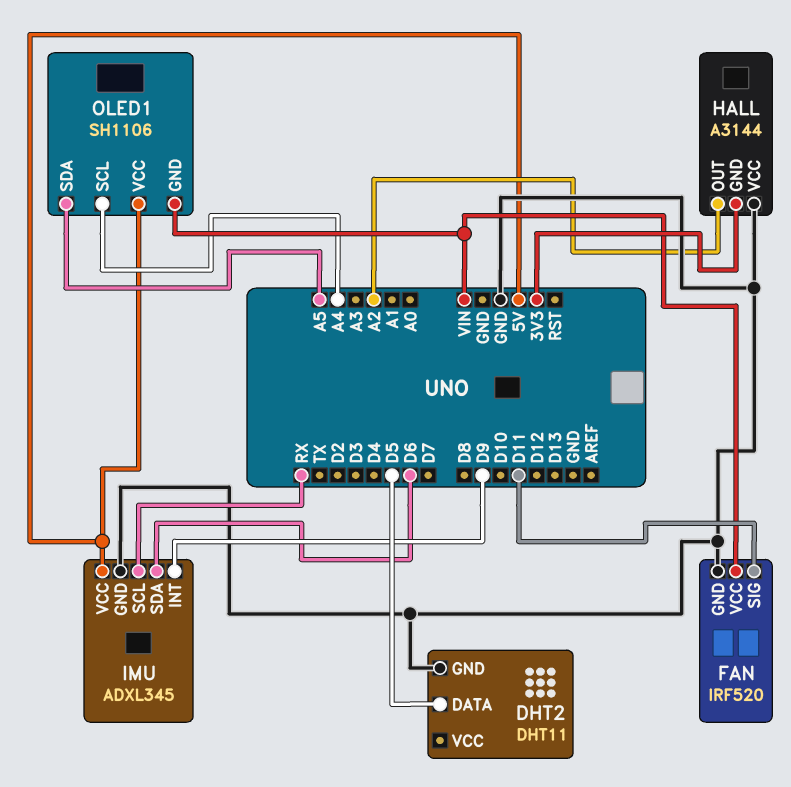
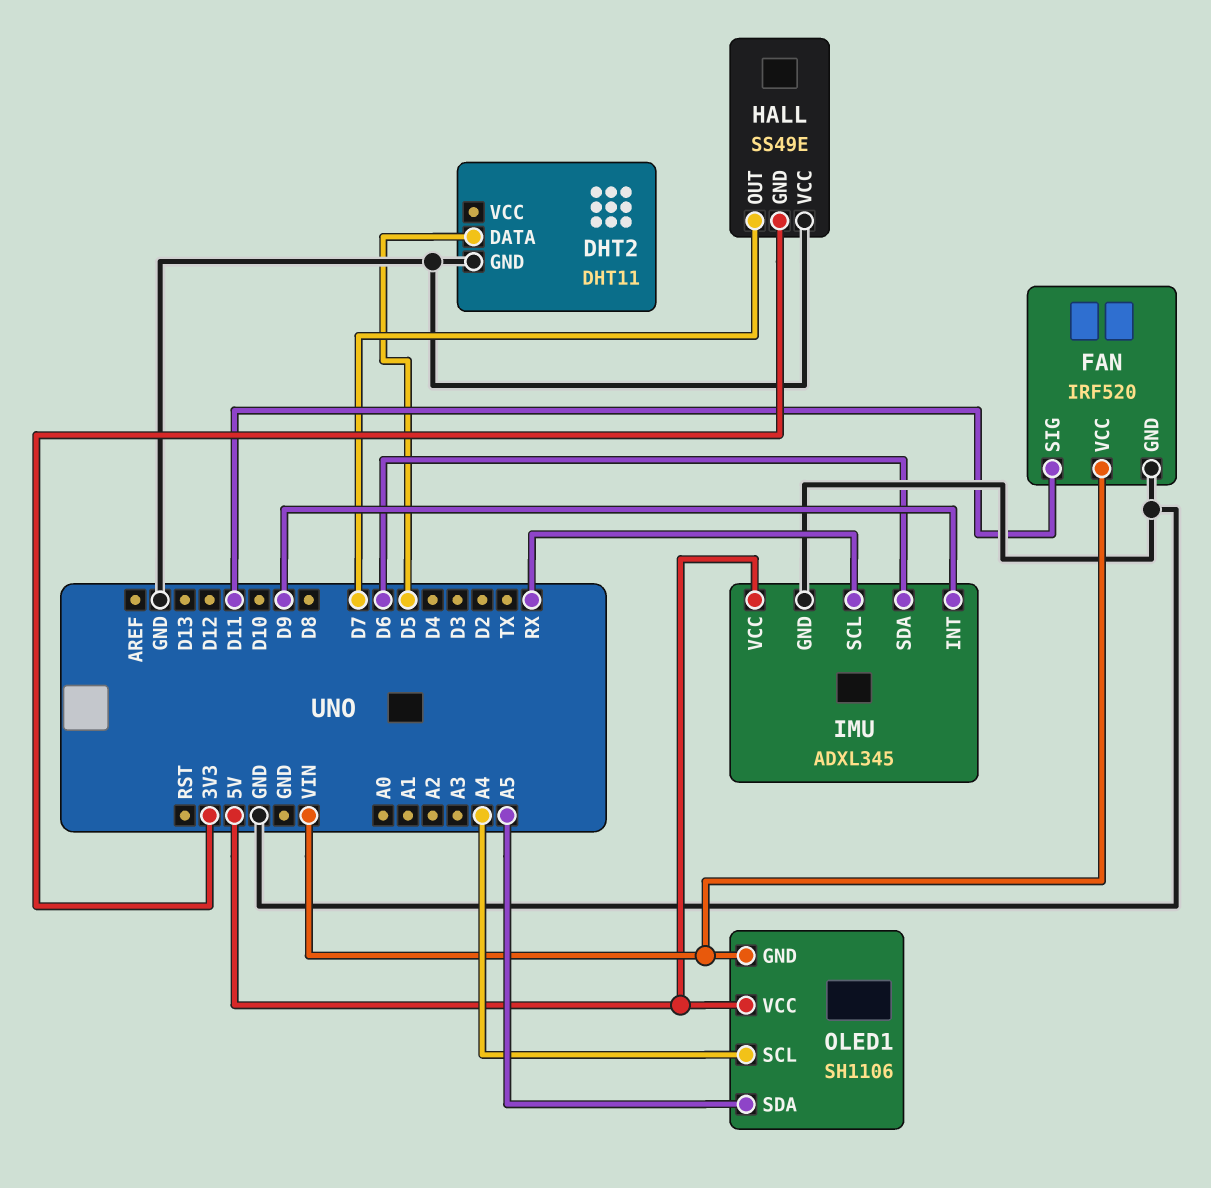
HALL: A3144 -> SS49E
HALL pin OUT: A2 -> D7

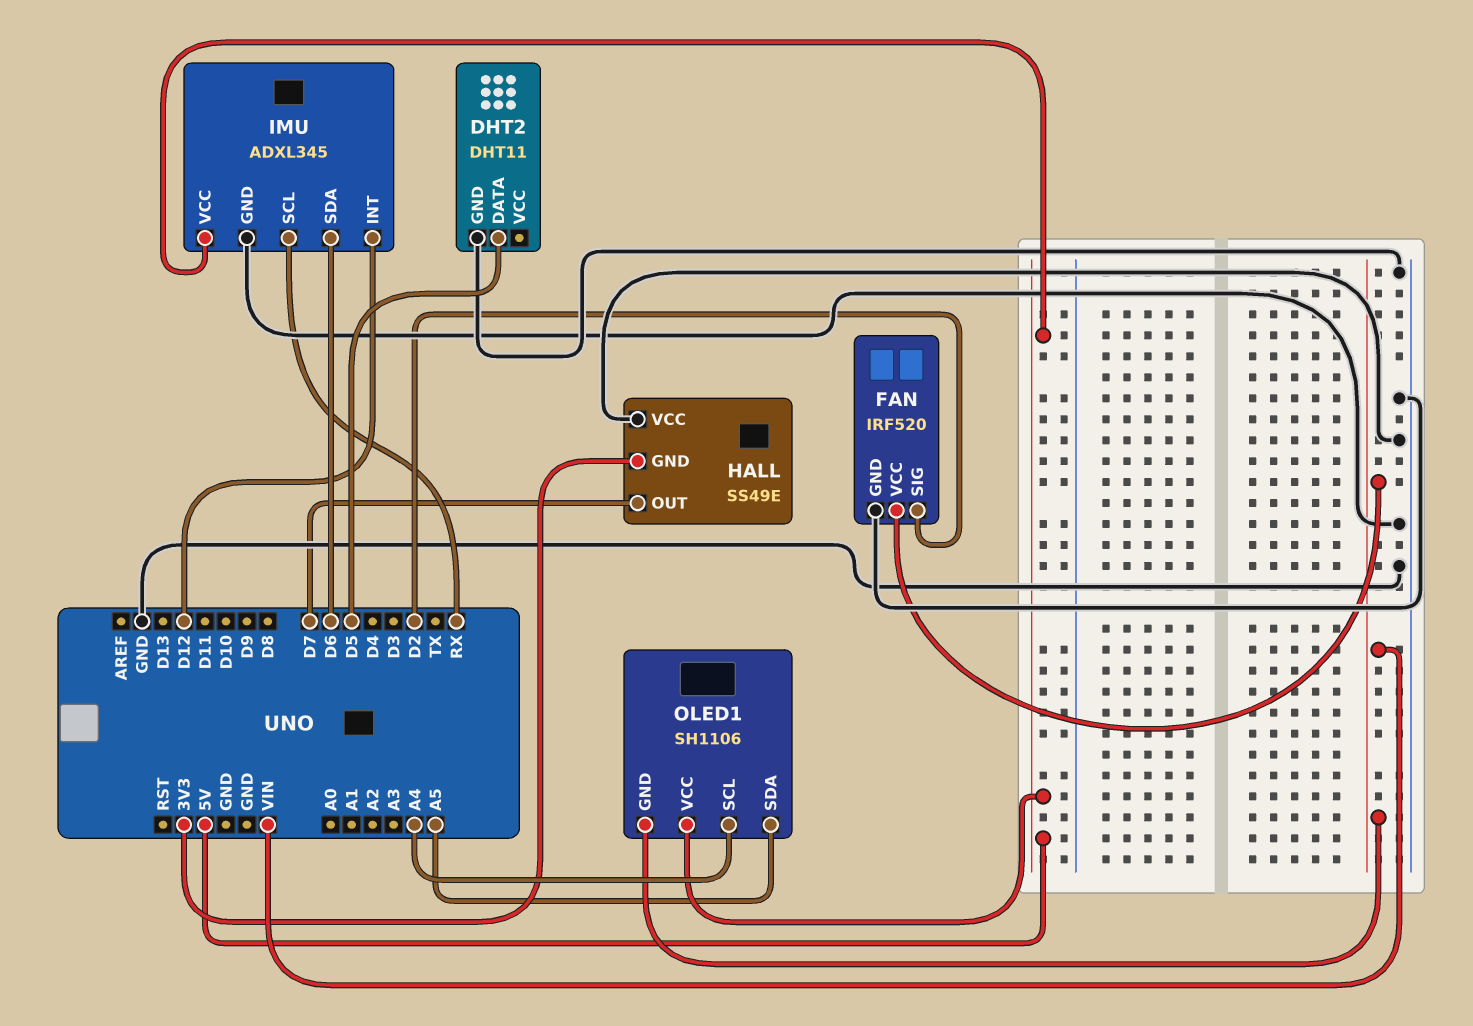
FAN pin SIG: D11 -> D2
IMU pin INT: D9 -> D12

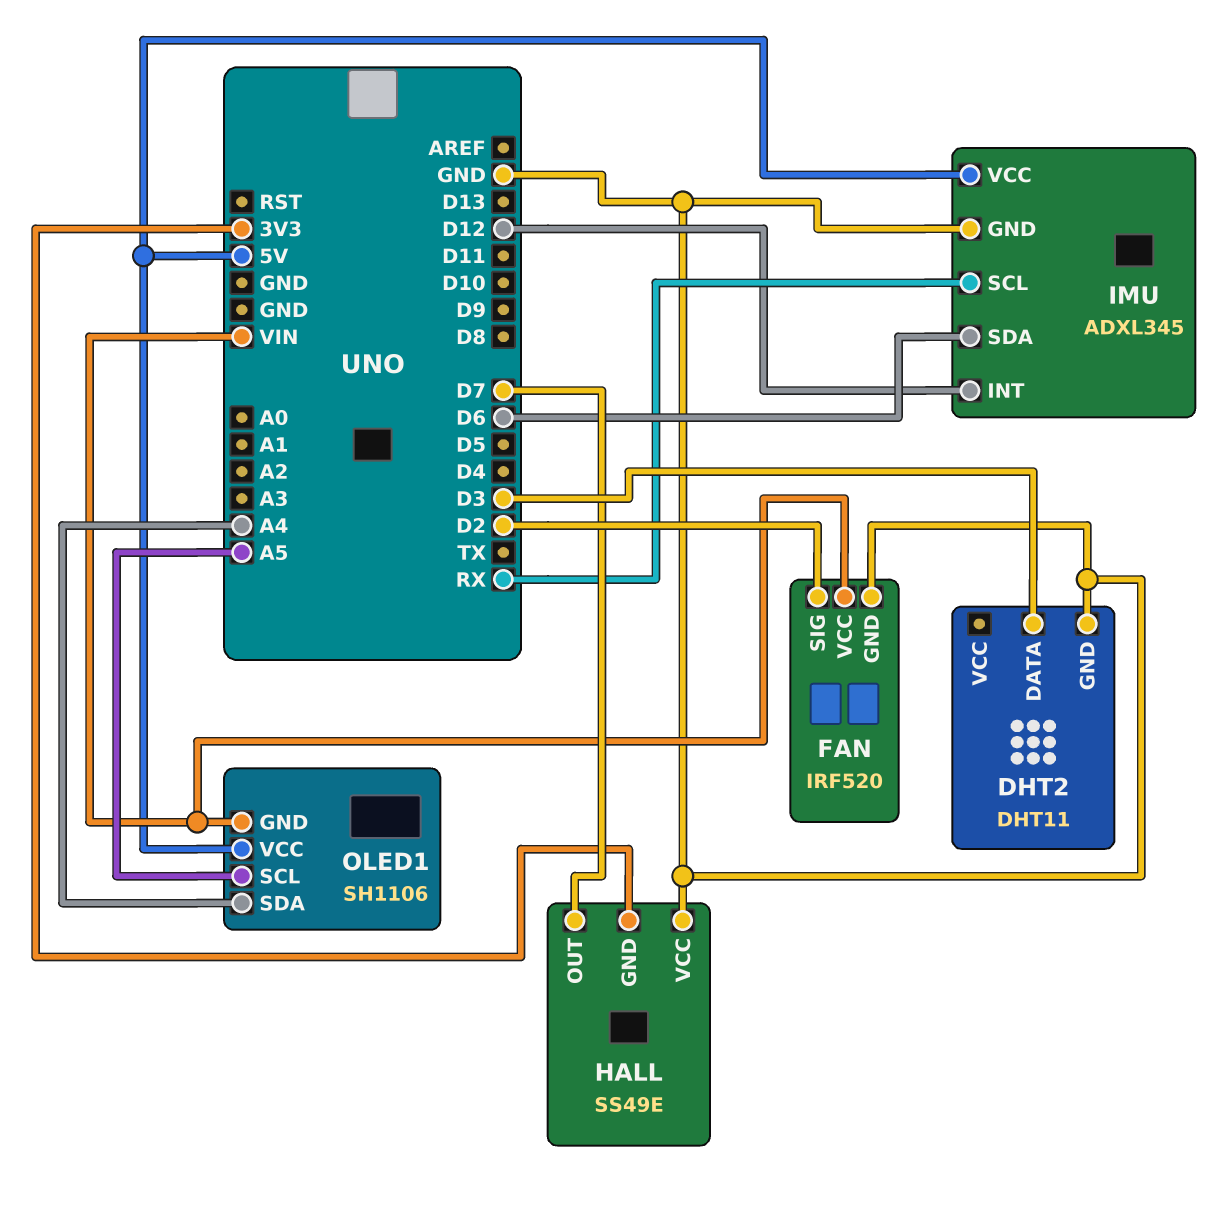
DHT2 pin DATA: D5 -> D3
OLED1 pin SCL: A4 -> A5
OLED1 pin SDA: A5 -> A4

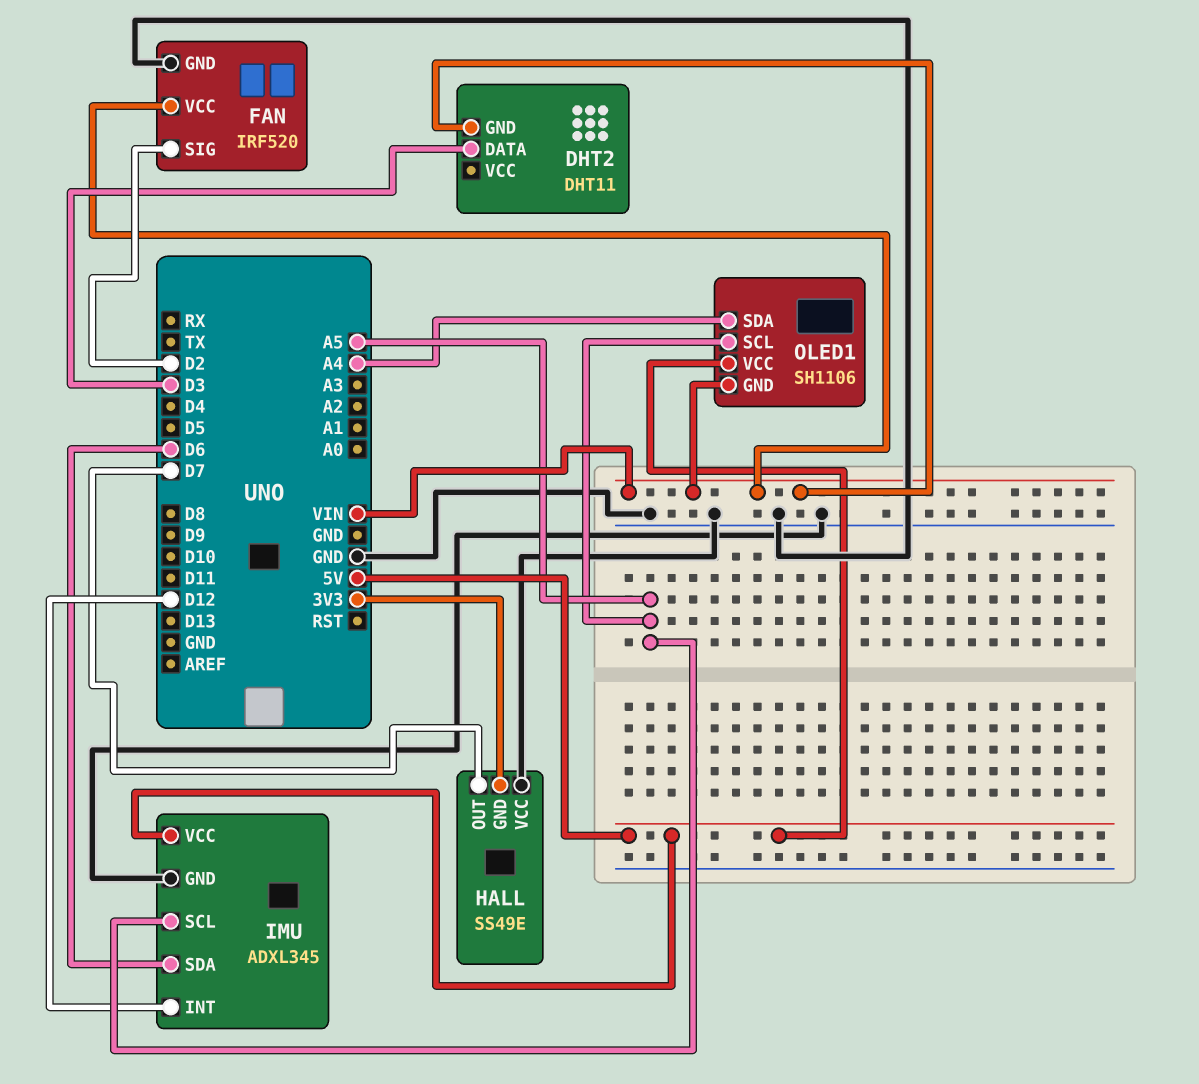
DHT2 pin GND: GND -> VIN
IMU pin SCL: RX -> A5

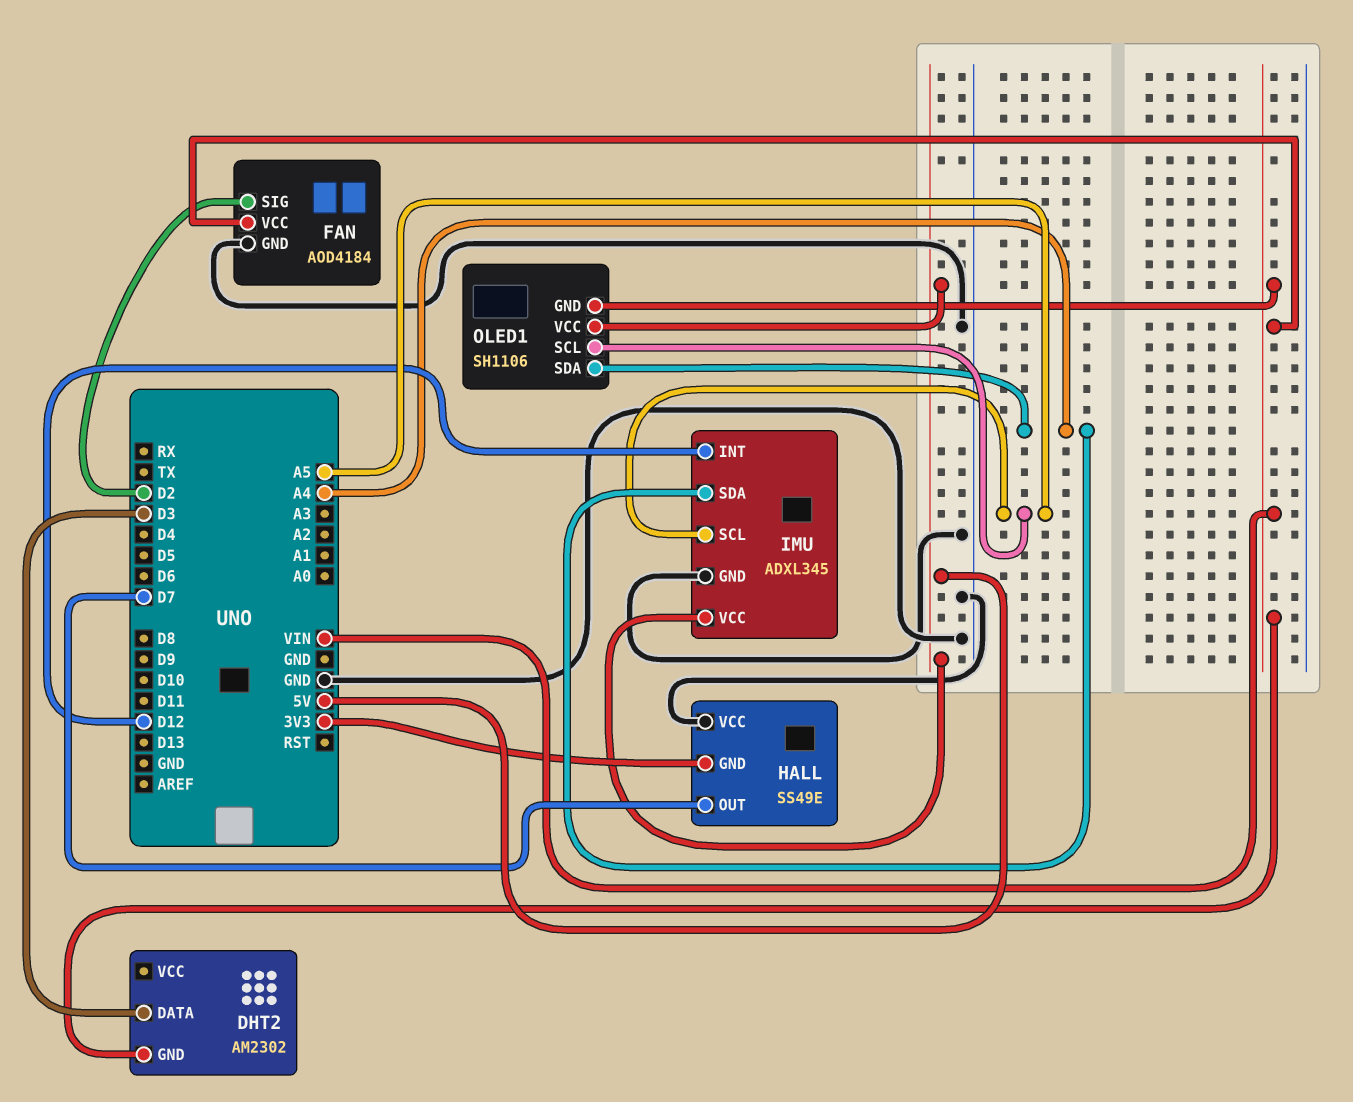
DHT2: DHT11 -> AM2302
FAN: IRF520 -> AOD4184
IMU pin SDA: D6 -> A4

